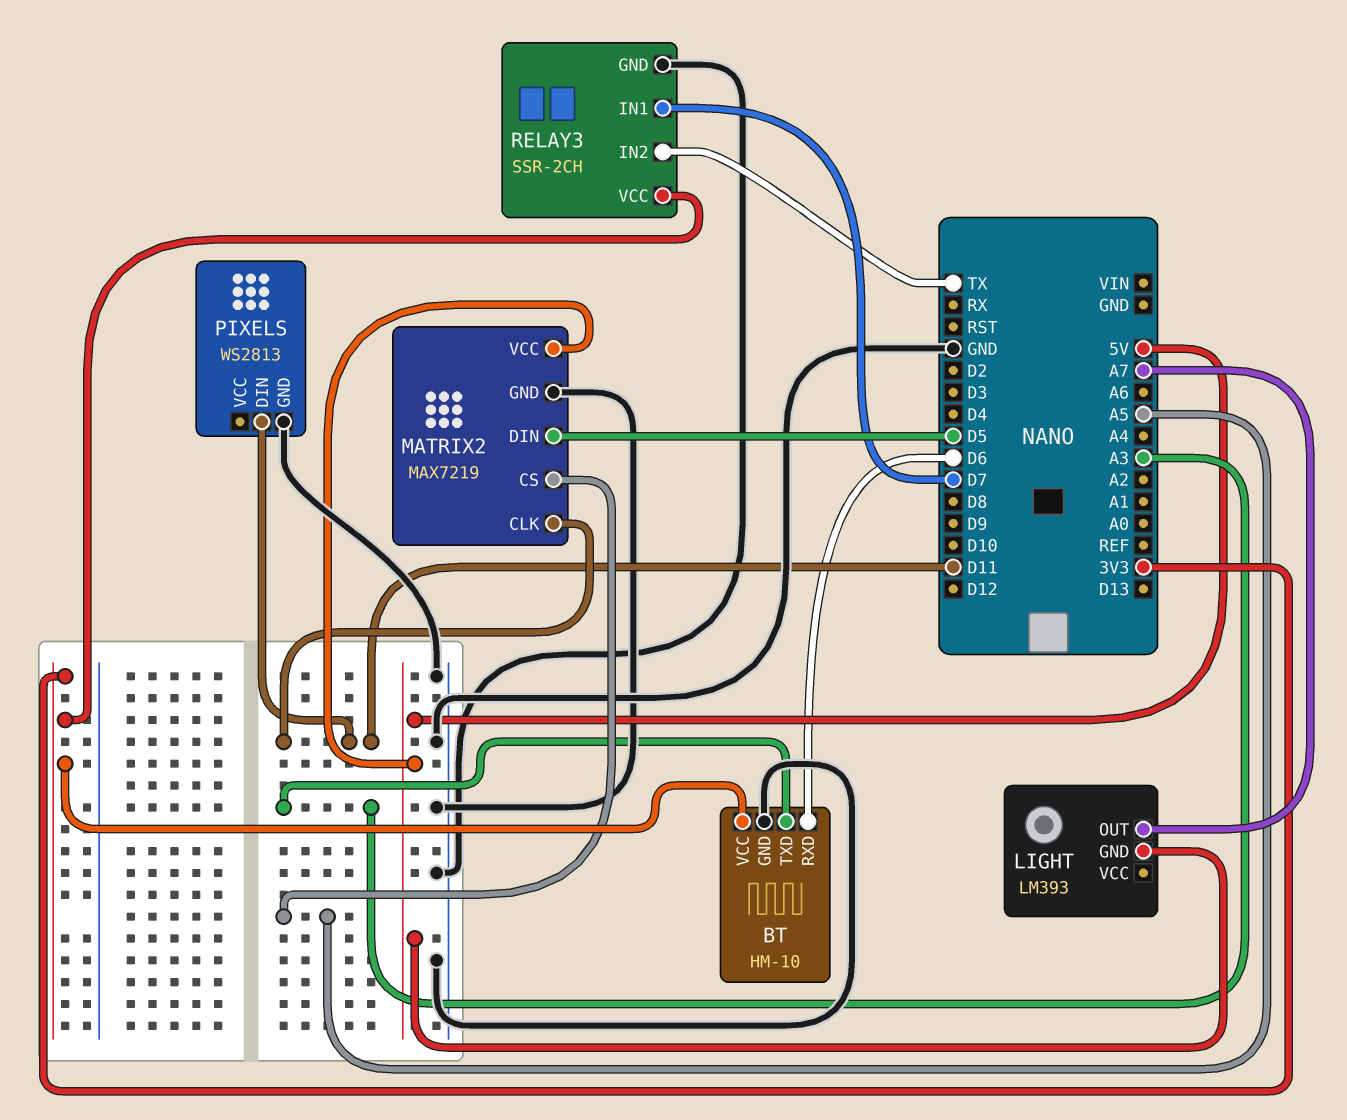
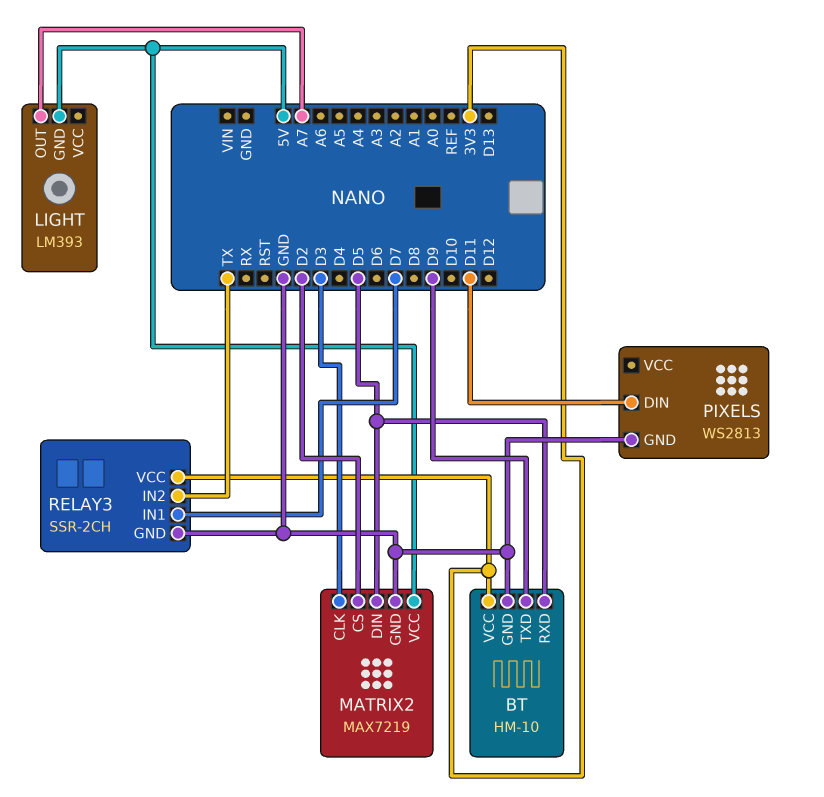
BT pin RXD: D6 -> D5
BT pin TXD: A3 -> D9
MATRIX2 pin CLK: D11 -> D3
MATRIX2 pin CS: A5 -> D2

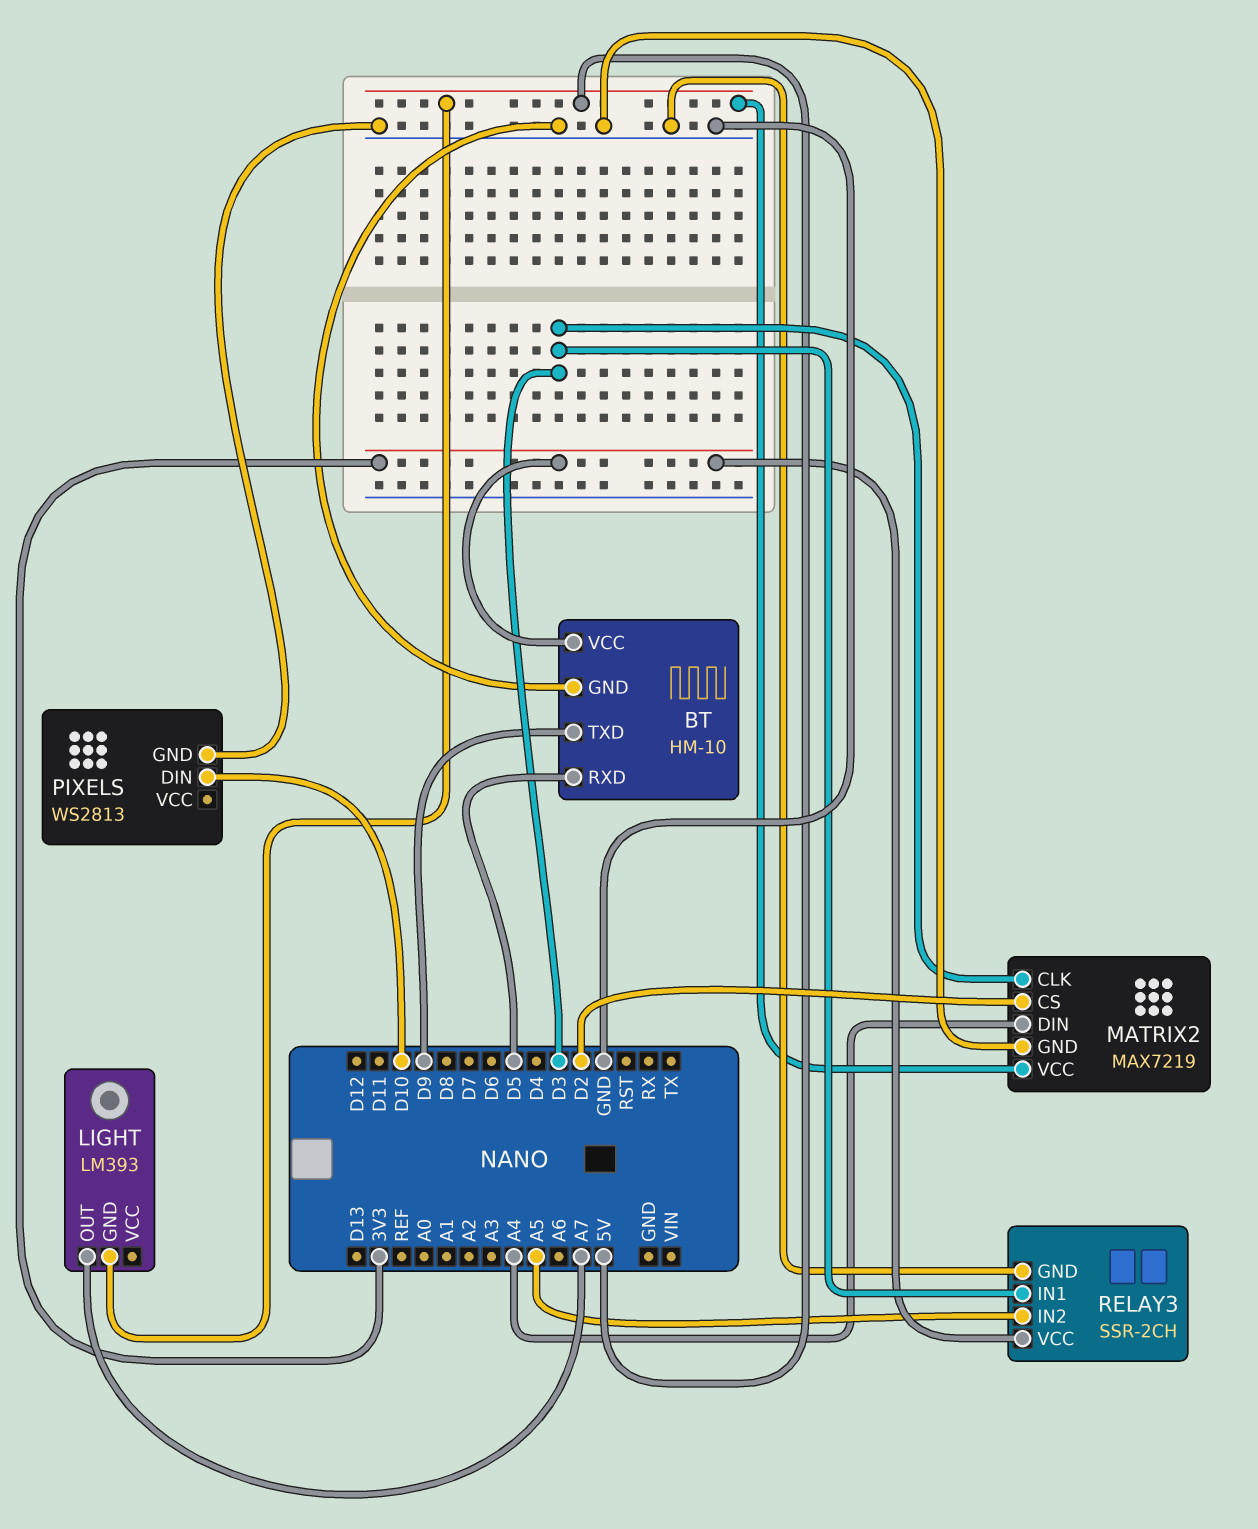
MATRIX2 pin DIN: D5 -> A4
PIXELS pin DIN: D11 -> D10
RELAY3 pin IN1: D7 -> D3
RELAY3 pin IN2: TX -> A5

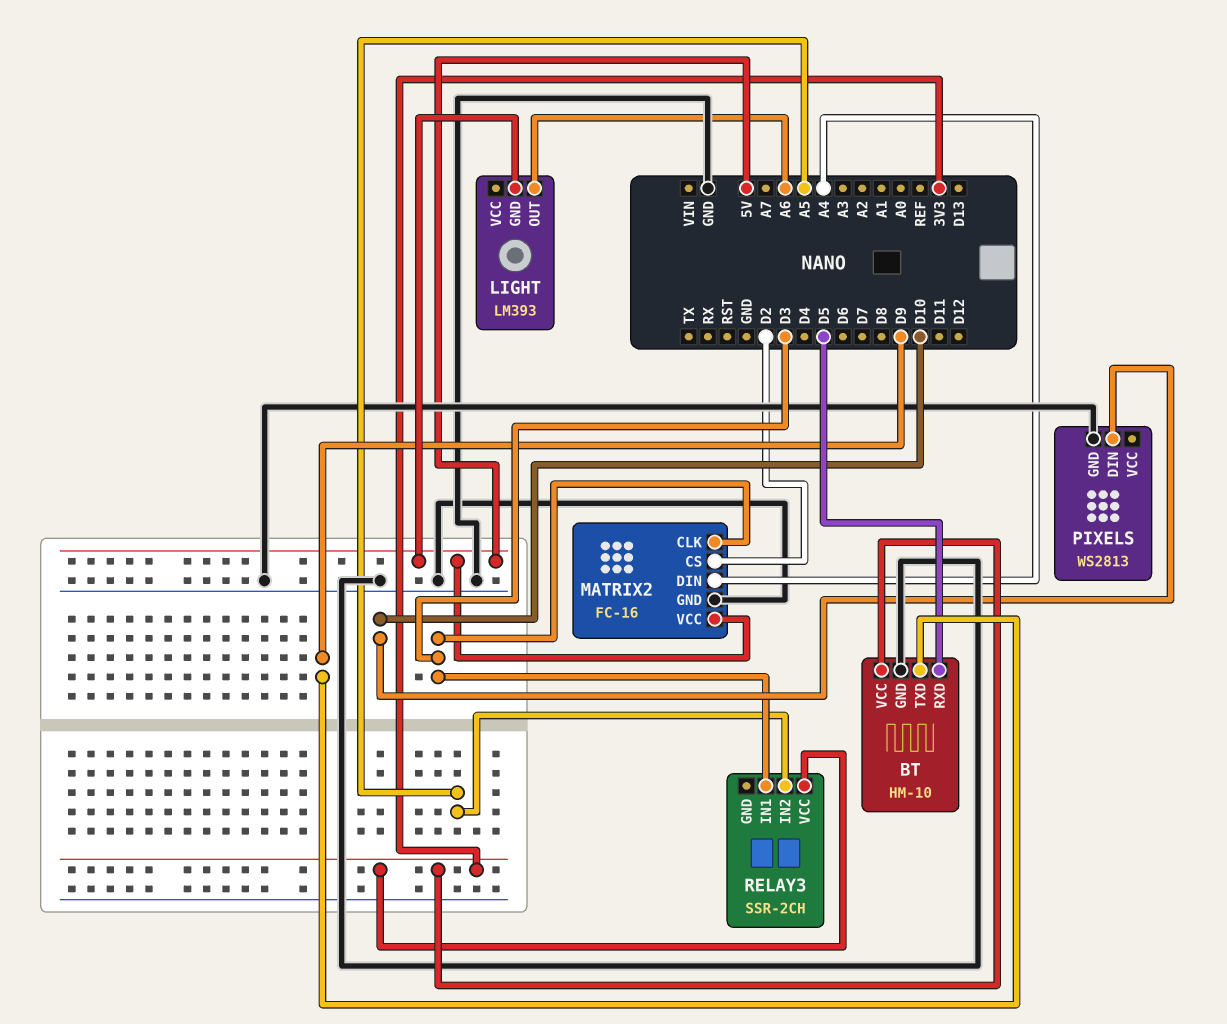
LIGHT pin OUT: A7 -> A6
MATRIX2: MAX7219 -> FC-16
RELAY3 pin GND: GND -> none

